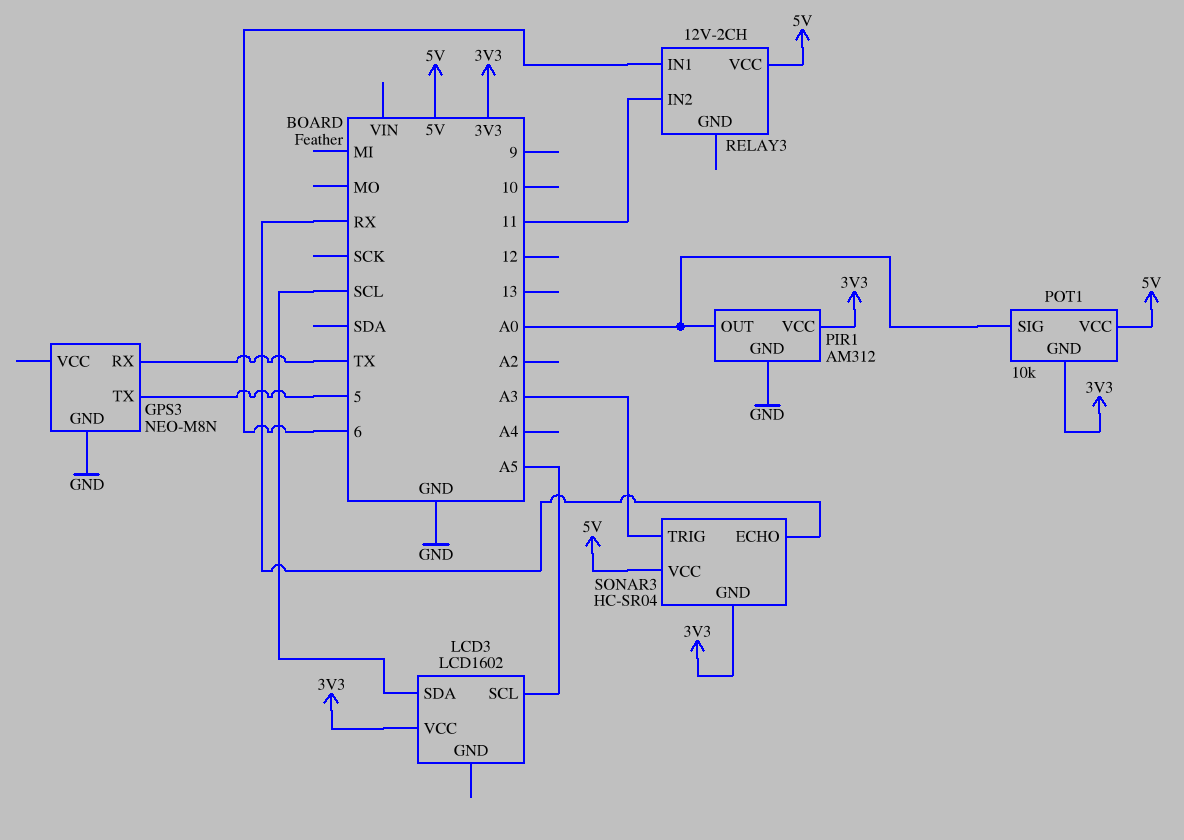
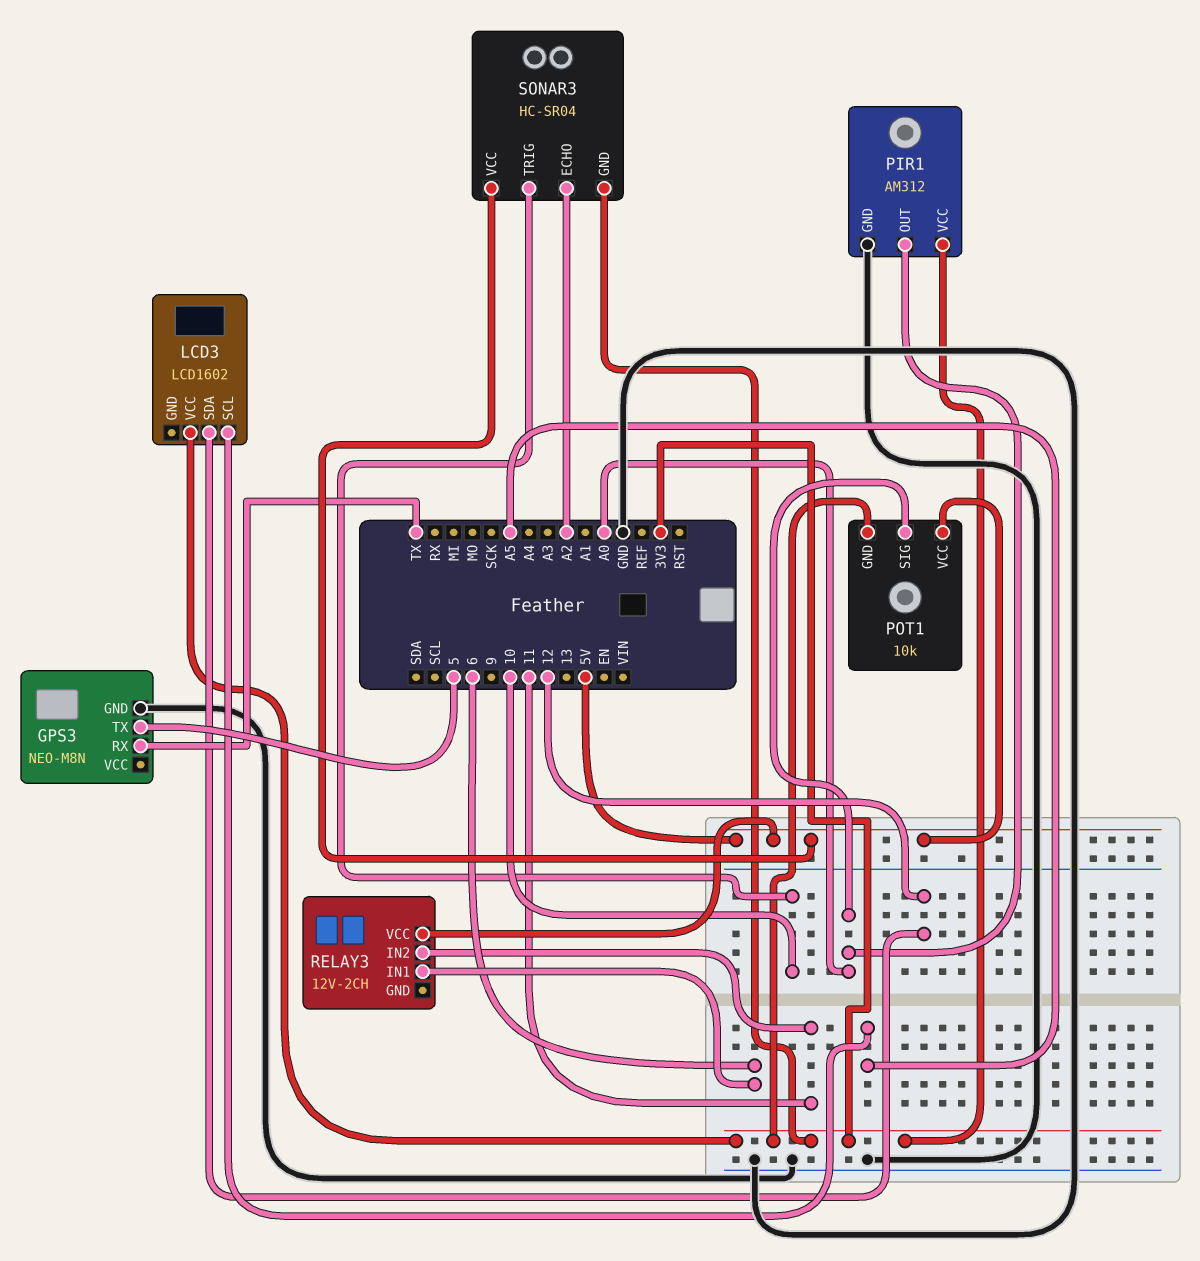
LCD3 pin SDA: SCL -> 12
SONAR3 pin ECHO: RX -> A2
SONAR3 pin TRIG: A3 -> 10

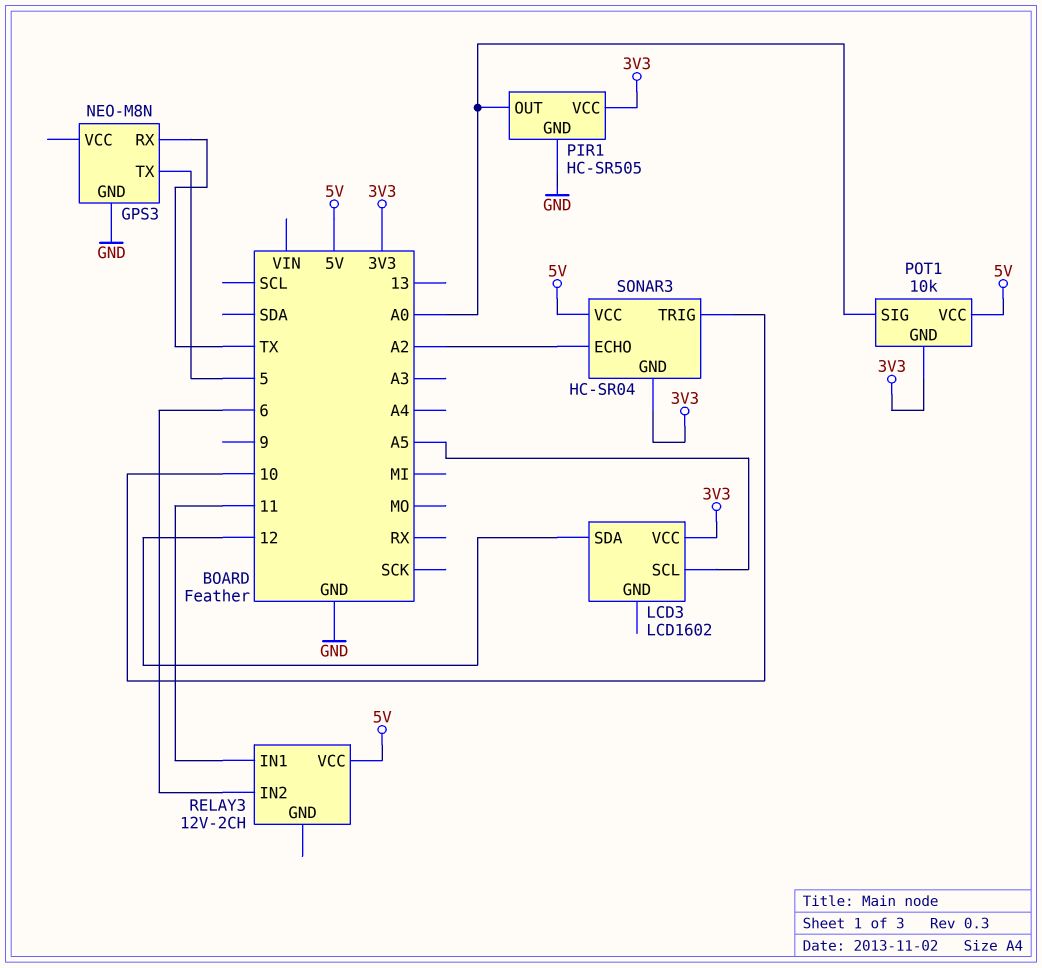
PIR1: AM312 -> HC-SR505
RELAY3 pin IN1: 6 -> 11
RELAY3 pin IN2: 11 -> 6

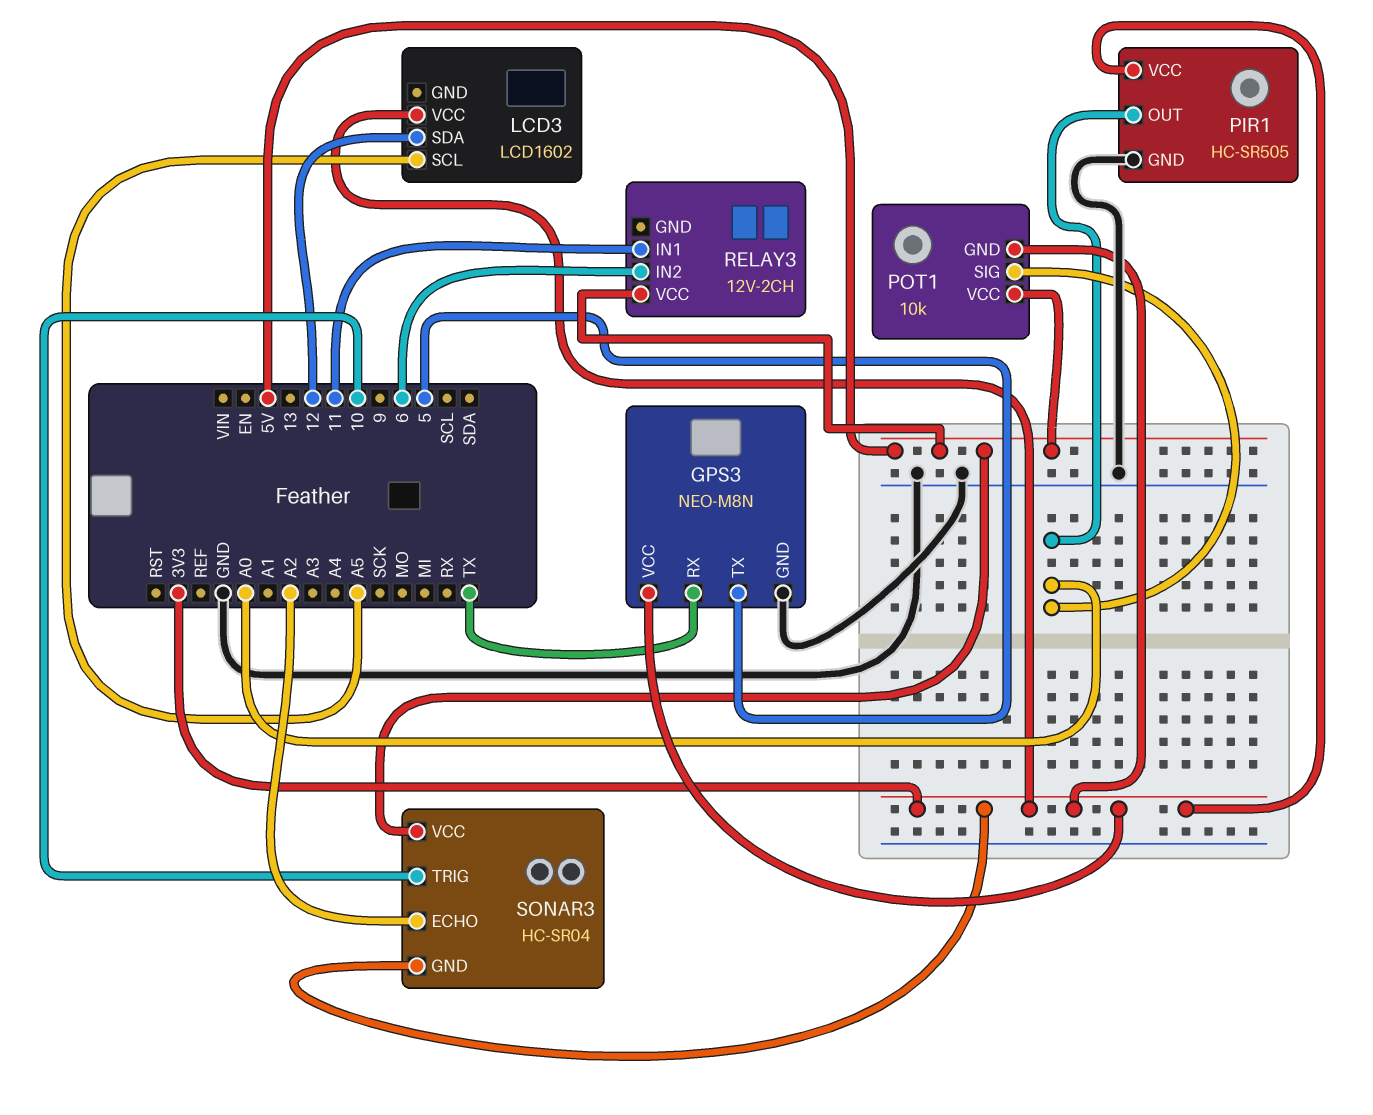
GPS3 pin VCC: none -> 3V3

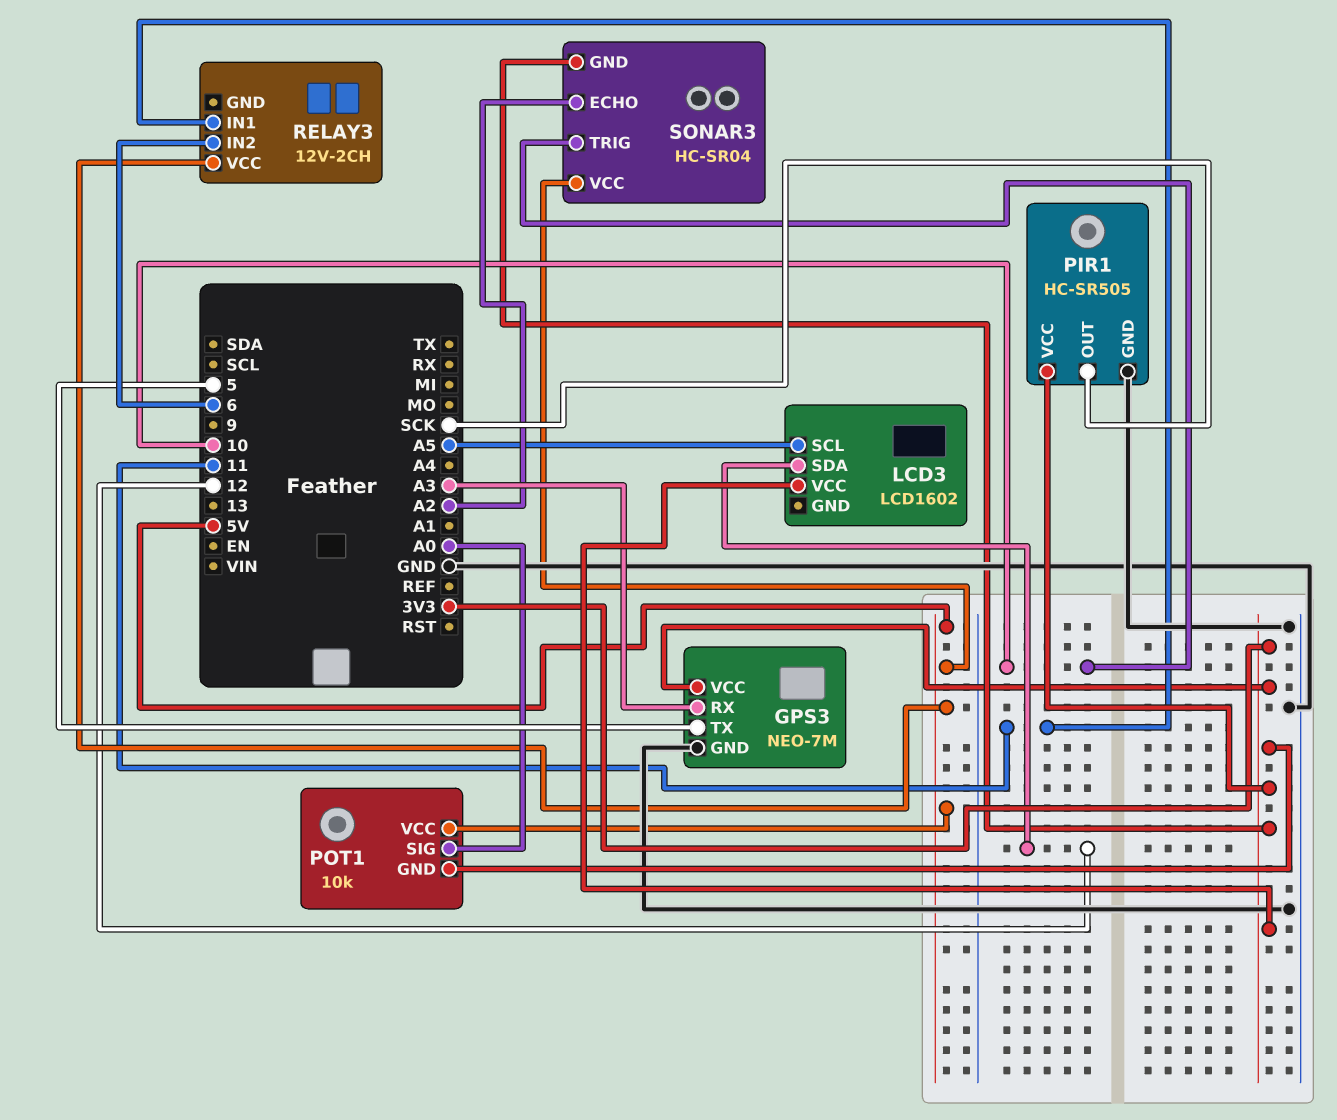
GPS3: NEO-M8N -> NEO-7M
GPS3 pin RX: TX -> A3
PIR1 pin OUT: A0 -> SCK

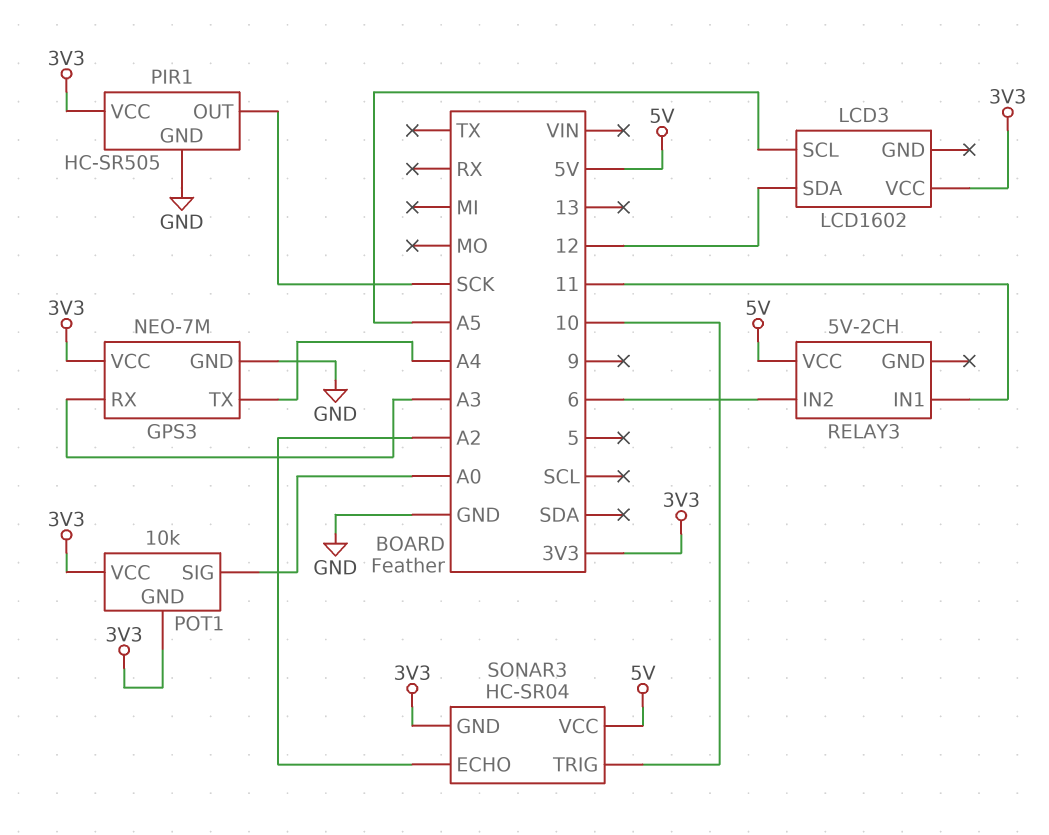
GPS3 pin TX: 5 -> A4
POT1 pin VCC: 5V -> 3V3
RELAY3: 12V-2CH -> 5V-2CH

